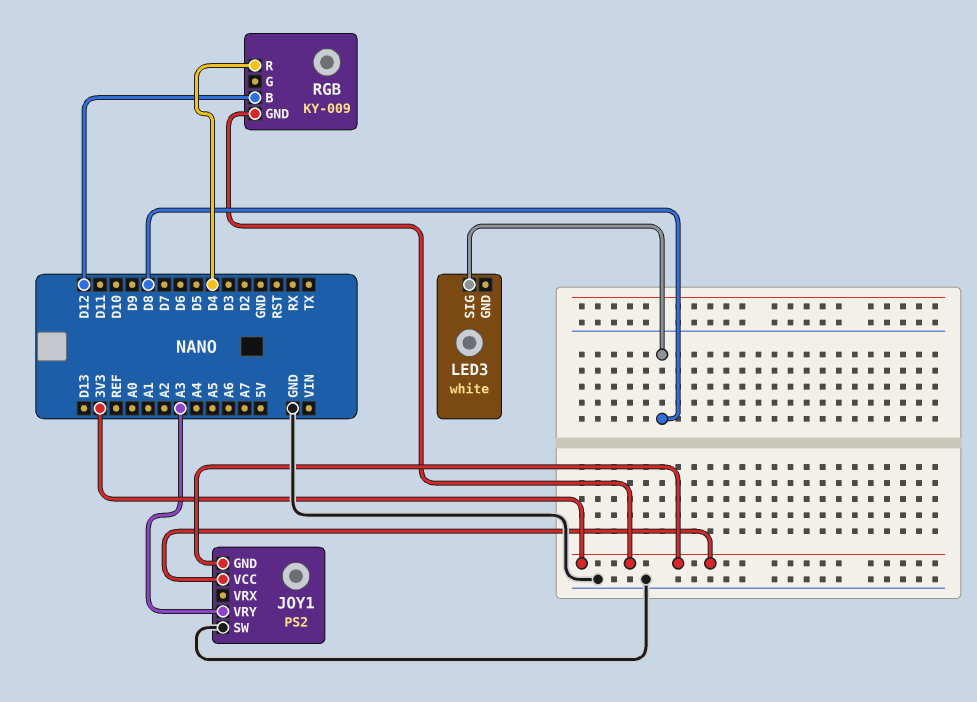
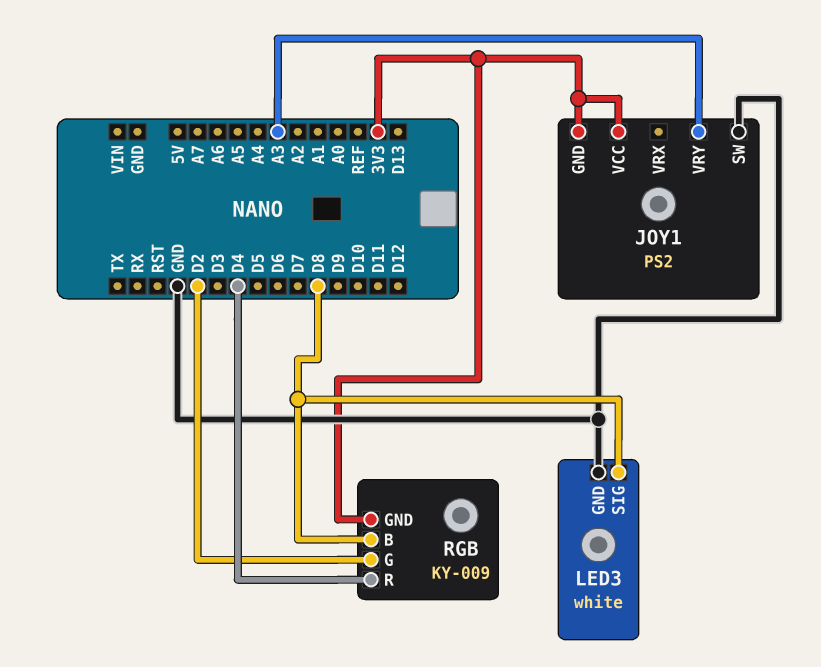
LED3 pin GND: none -> GND
RGB pin B: D12 -> D8
RGB pin G: none -> D2

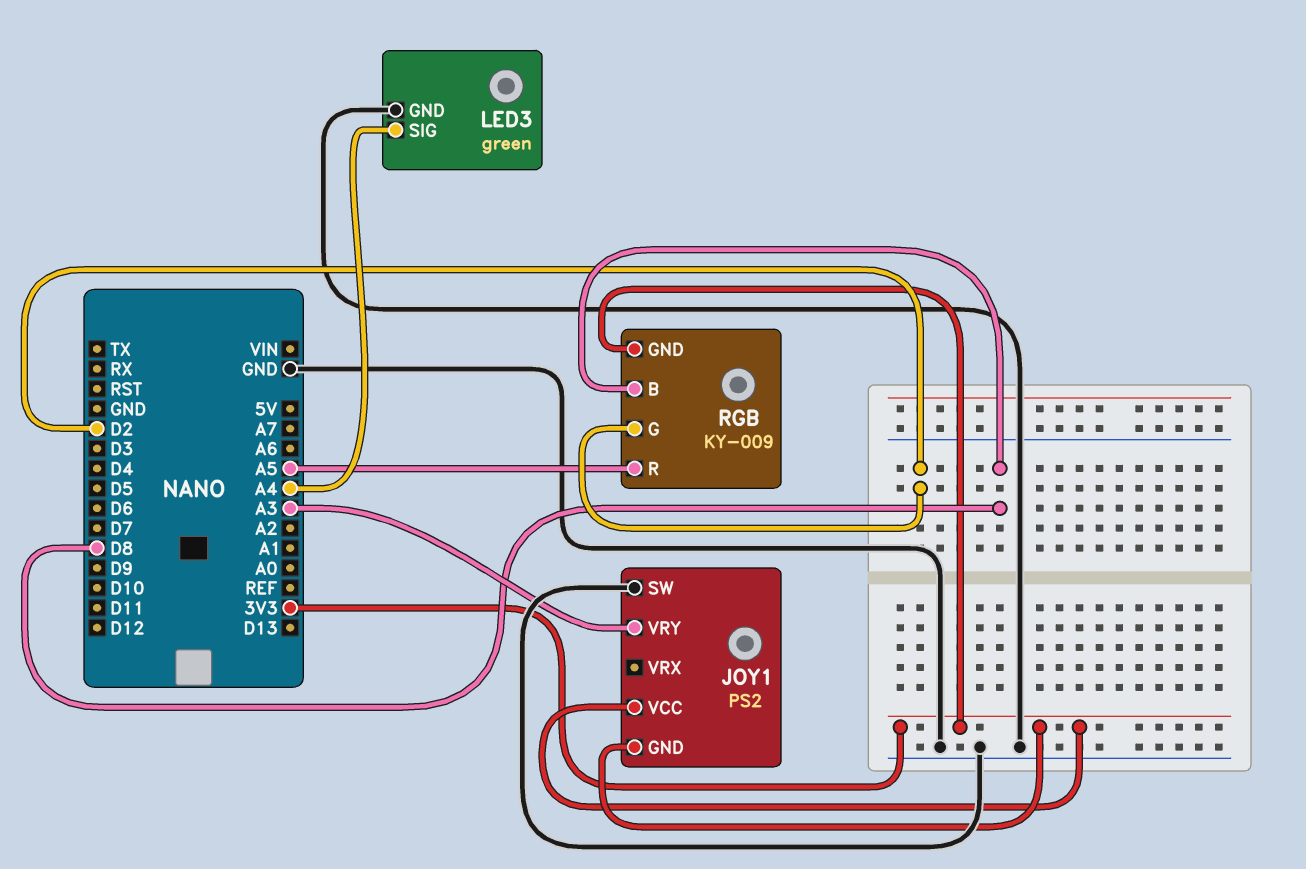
LED3: white -> green
LED3 pin SIG: D8 -> A4
RGB pin R: D4 -> A5

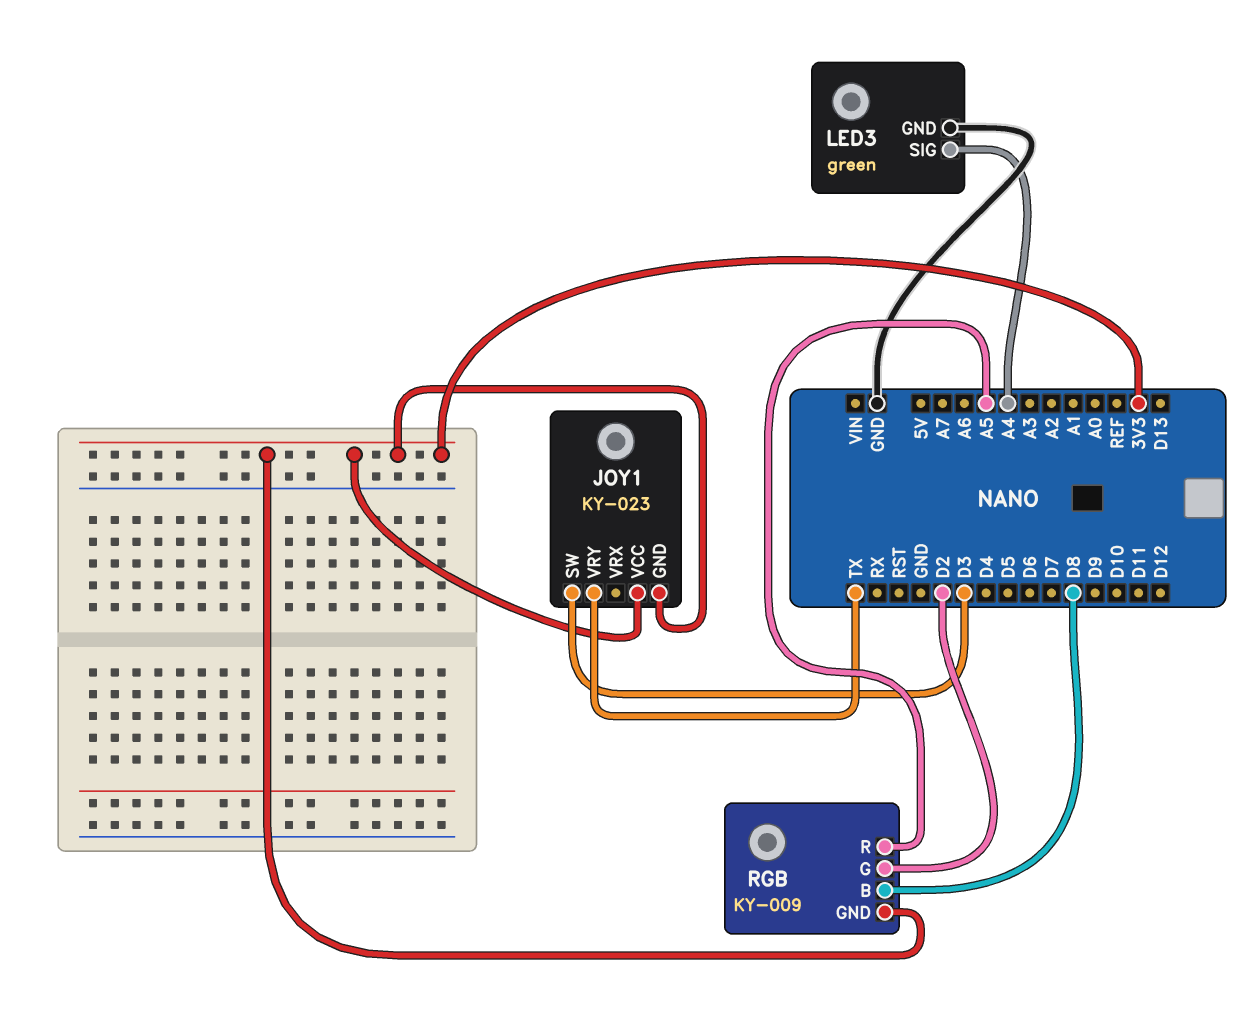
JOY1: PS2 -> KY-023
JOY1 pin SW: GND -> D3
JOY1 pin VRY: A3 -> TX

